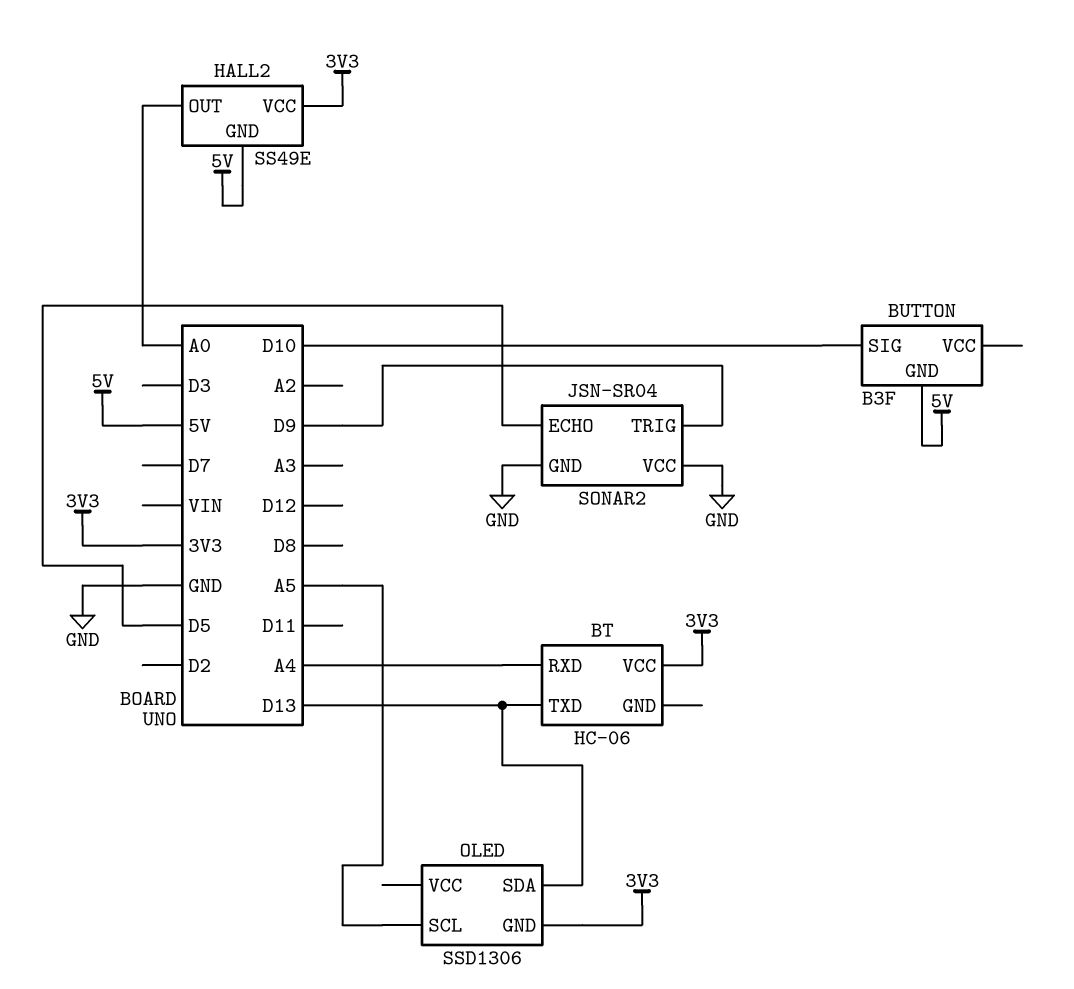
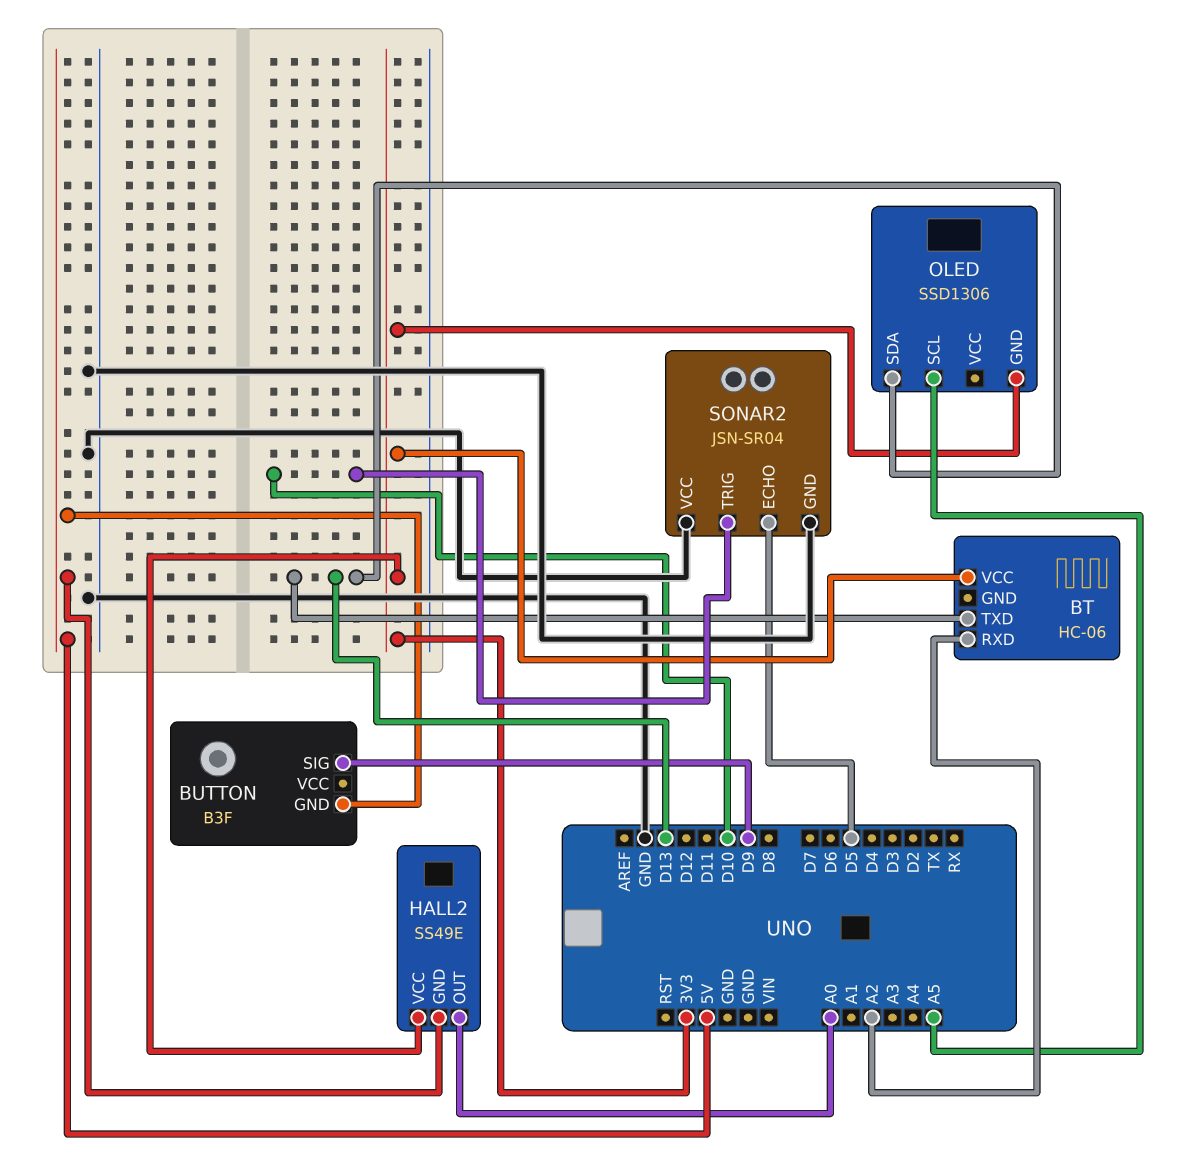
BT pin RXD: A4 -> A2
BUTTON pin SIG: D10 -> D9
SONAR2 pin TRIG: D9 -> D10

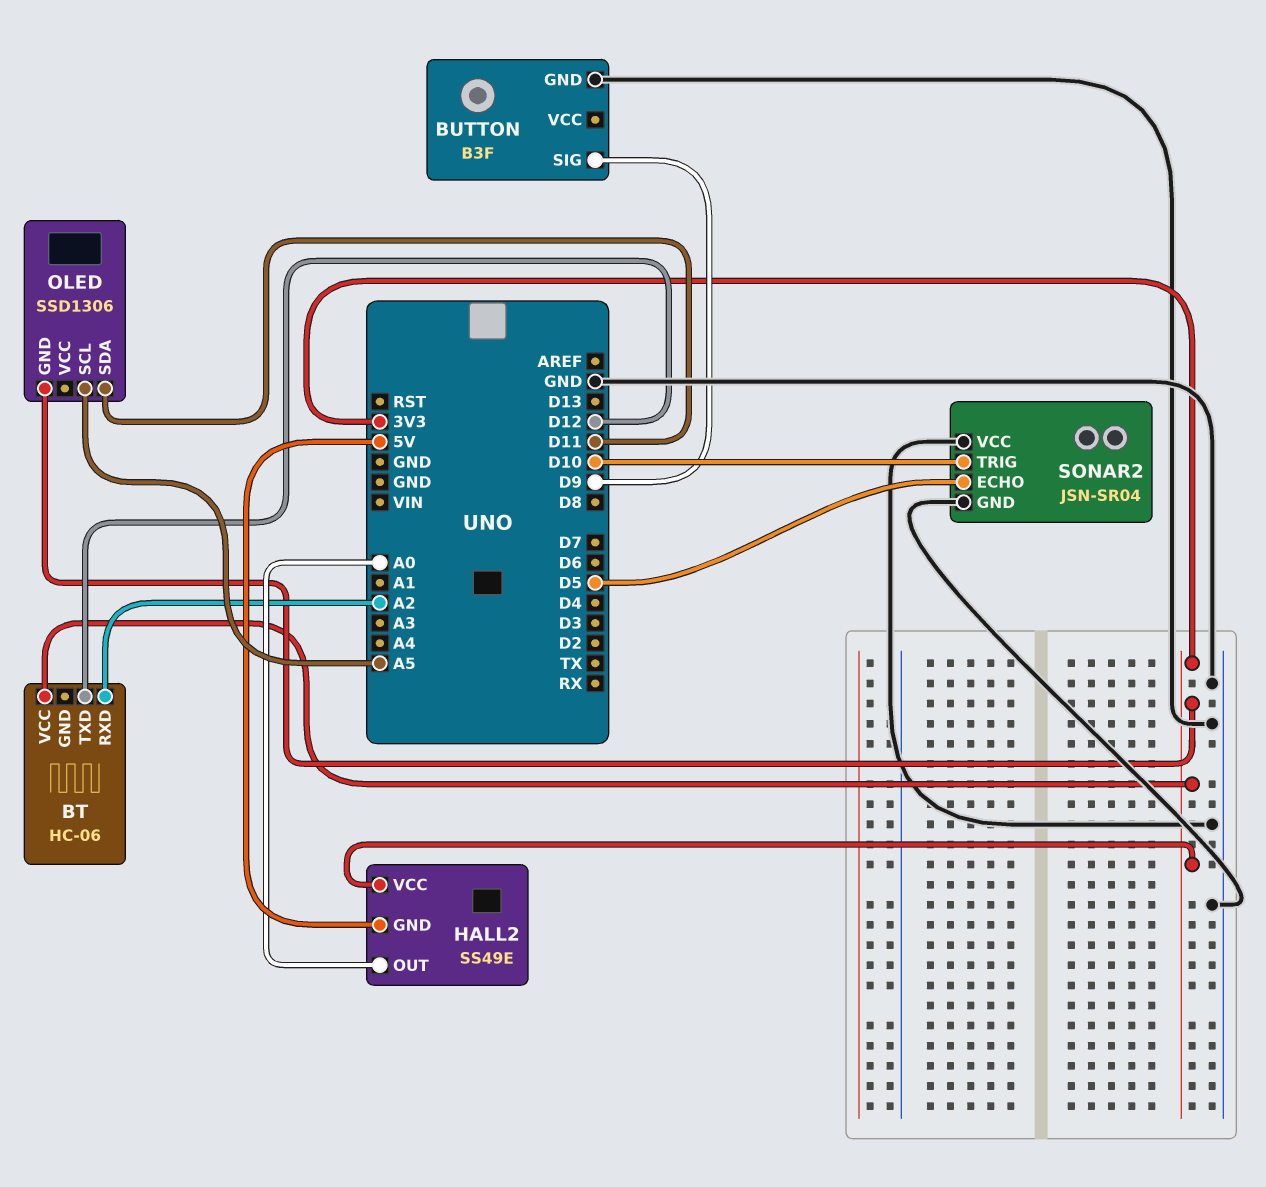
BT pin TXD: D13 -> D12
BUTTON pin GND: 5V -> GND
OLED pin SDA: D13 -> D11

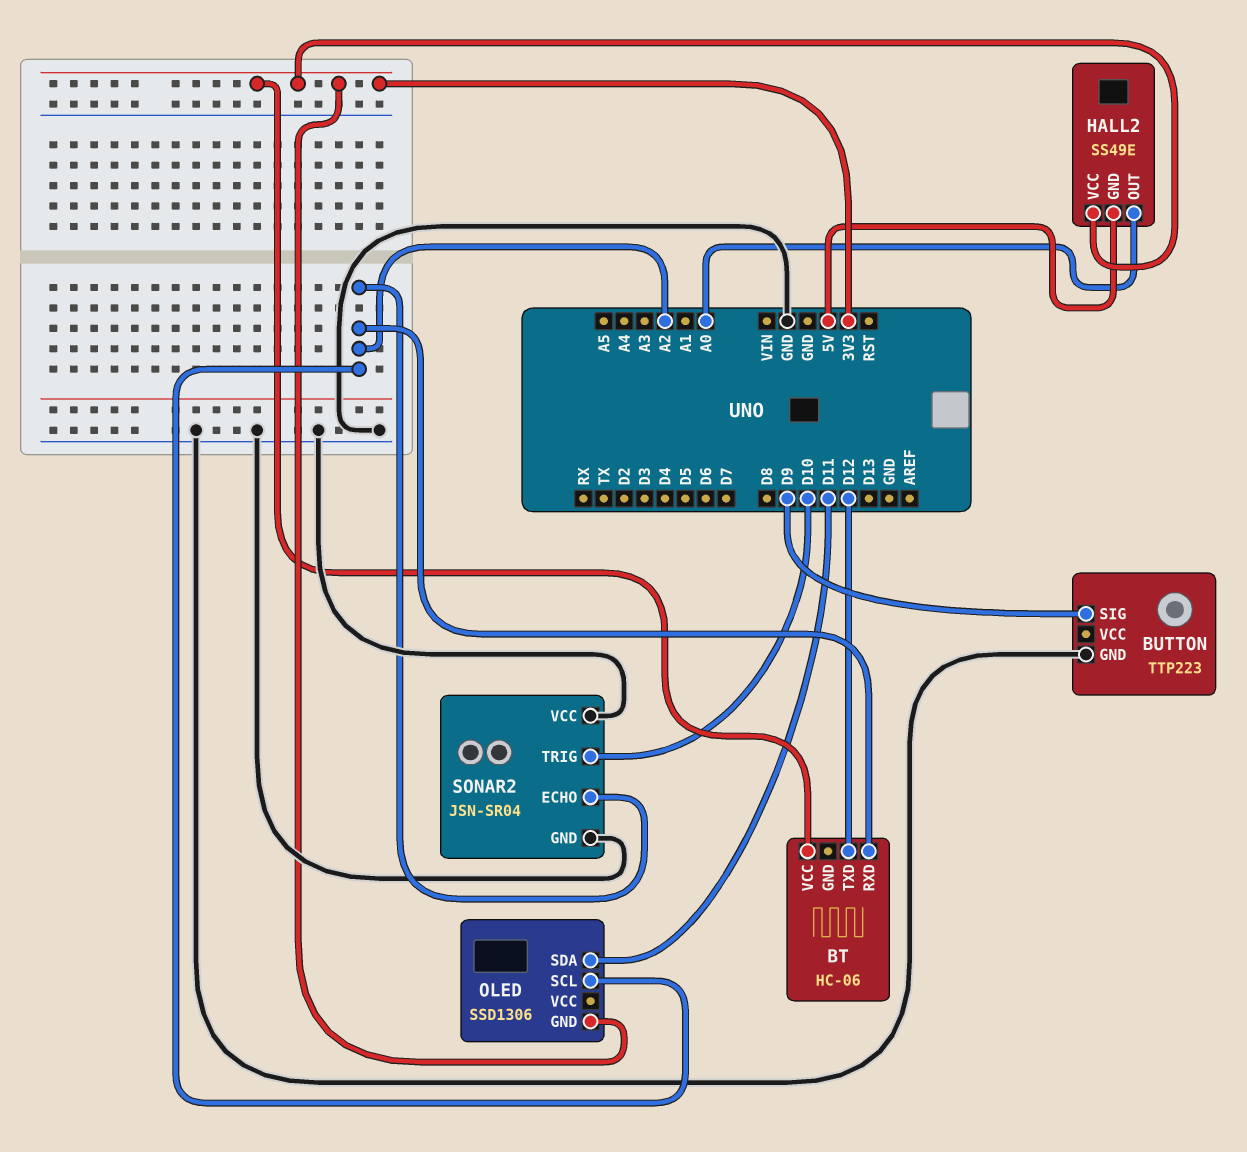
BUTTON: B3F -> TTP223
OLED pin SCL: A5 -> A2
SONAR2 pin ECHO: D5 -> A2

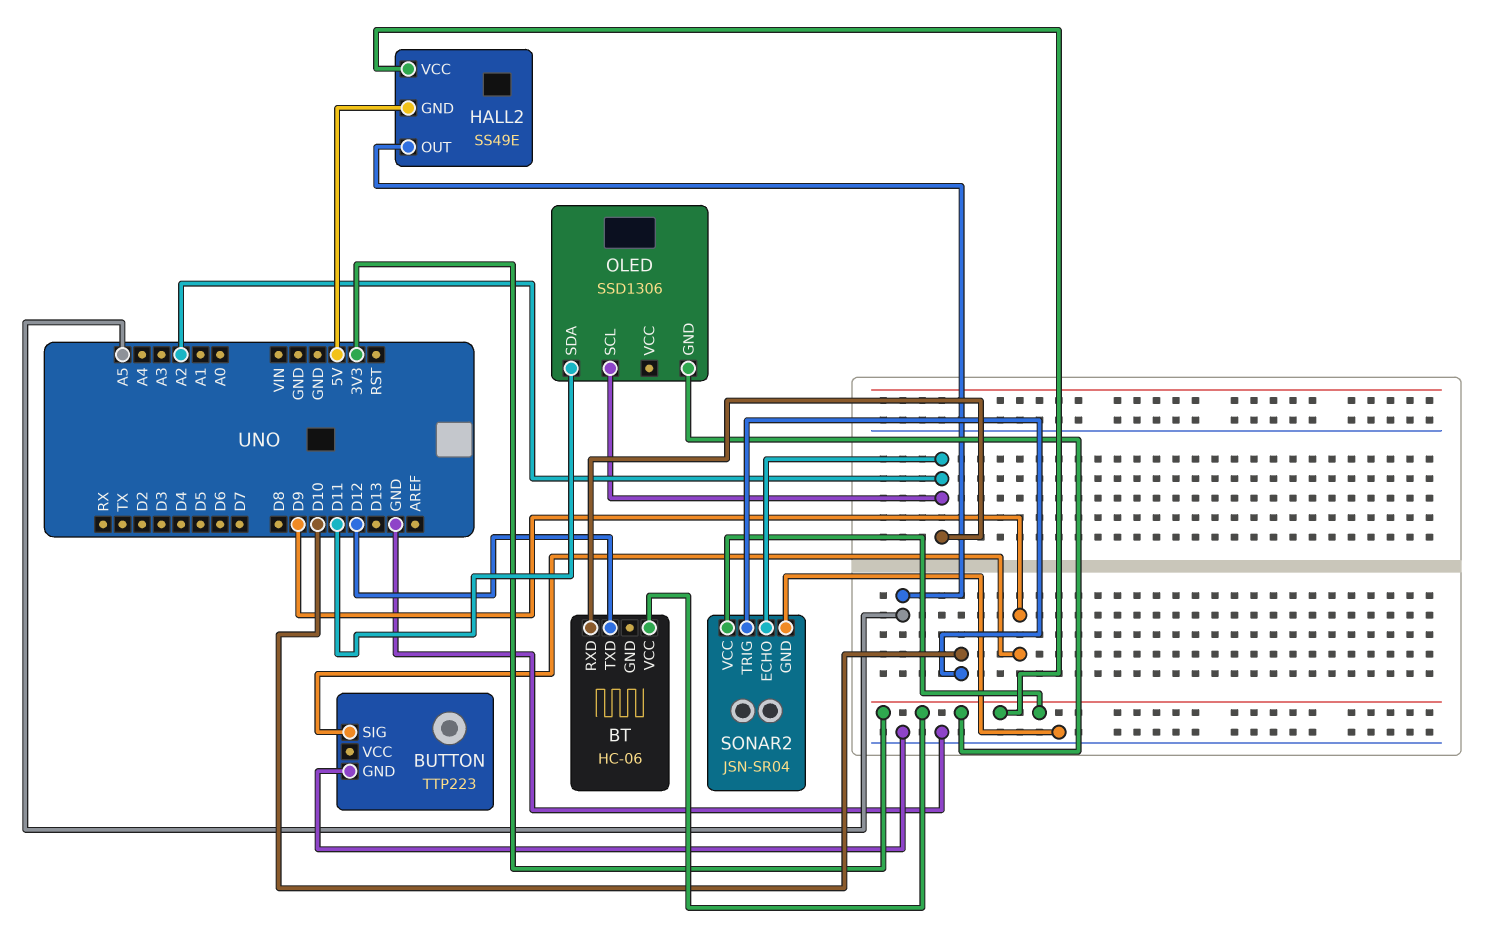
HALL2 pin OUT: A0 -> A5
SONAR2 pin VCC: GND -> 3V3

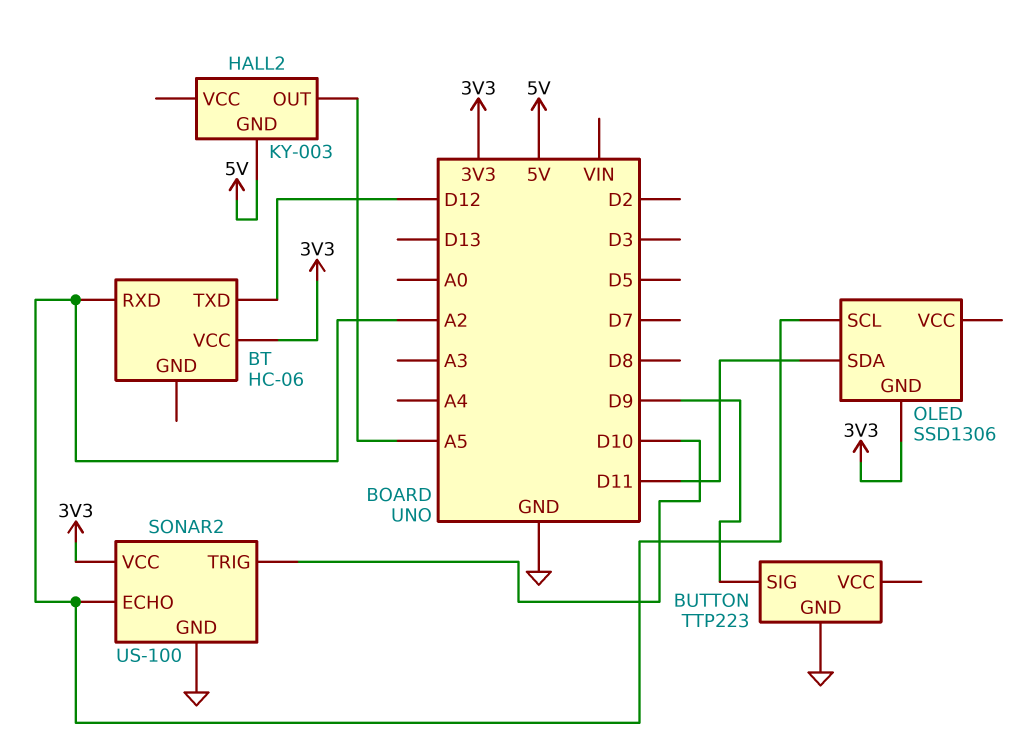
HALL2: SS49E -> KY-003
HALL2 pin VCC: 3V3 -> none
SONAR2: JSN-SR04 -> US-100

